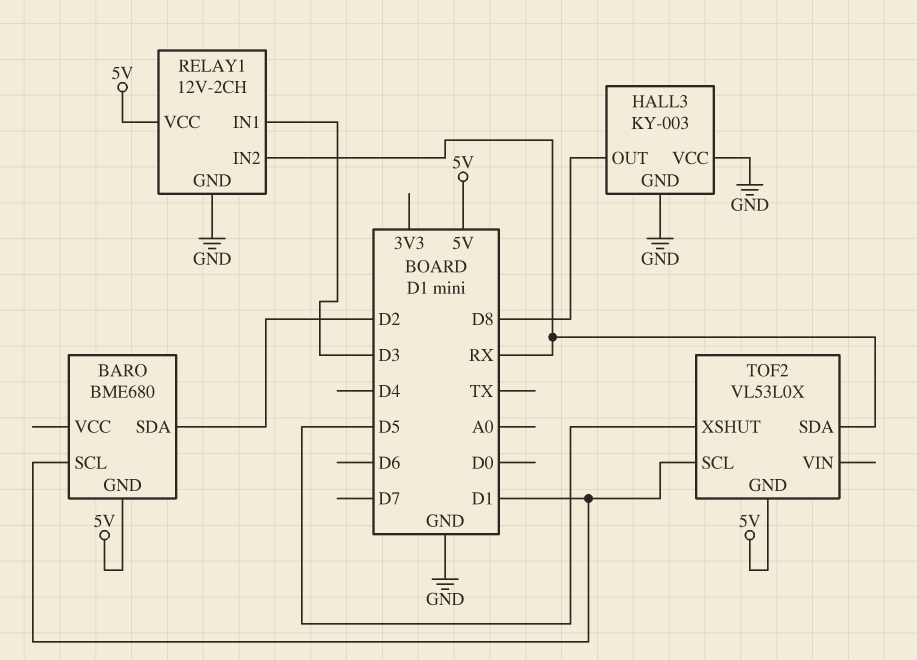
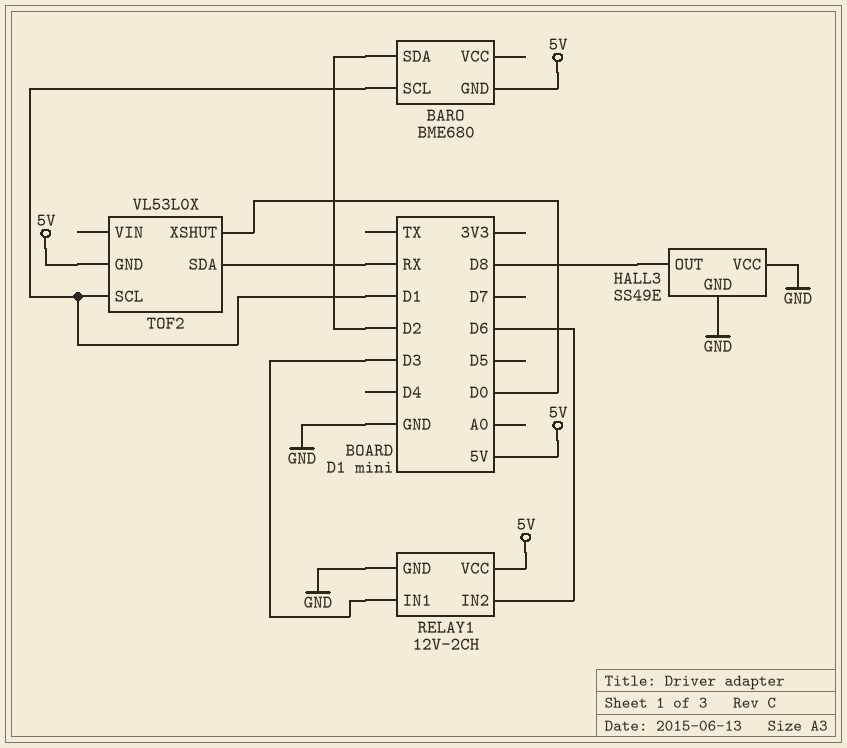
HALL3: KY-003 -> SS49E
RELAY1 pin IN2: RX -> D6
TOF2 pin XSHUT: D5 -> D0

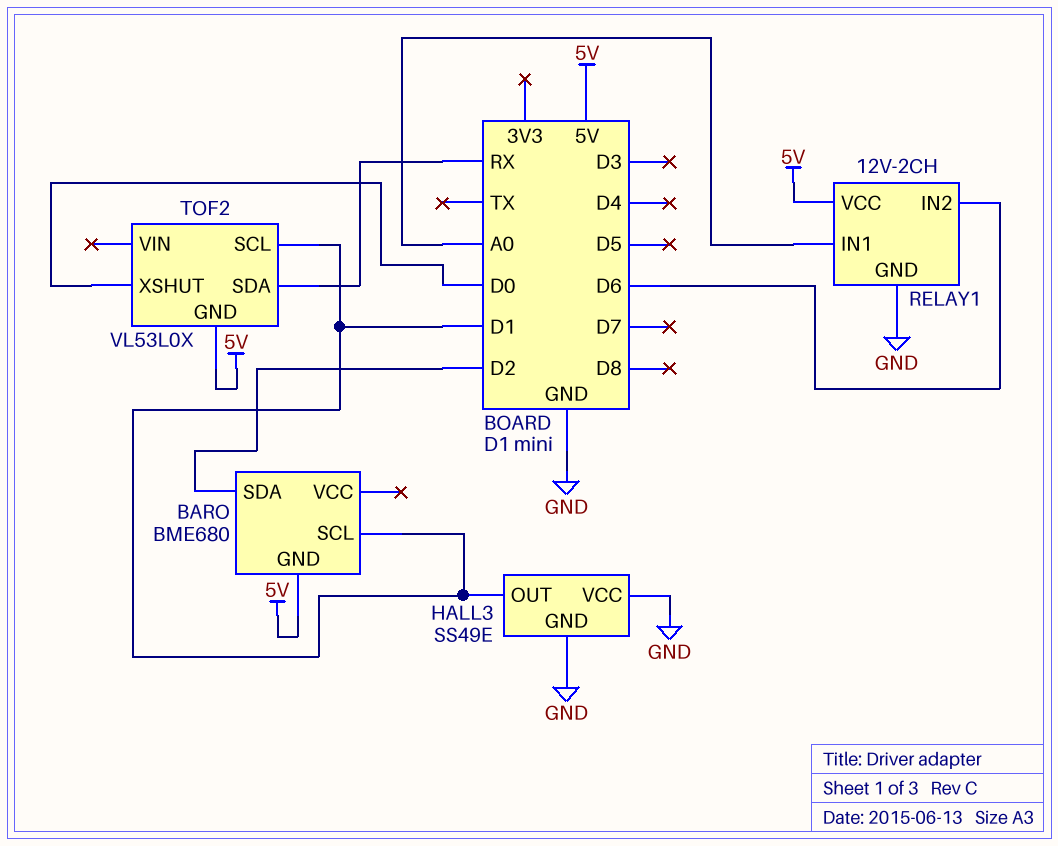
HALL3 pin OUT: D8 -> D1
RELAY1 pin IN1: D3 -> A0

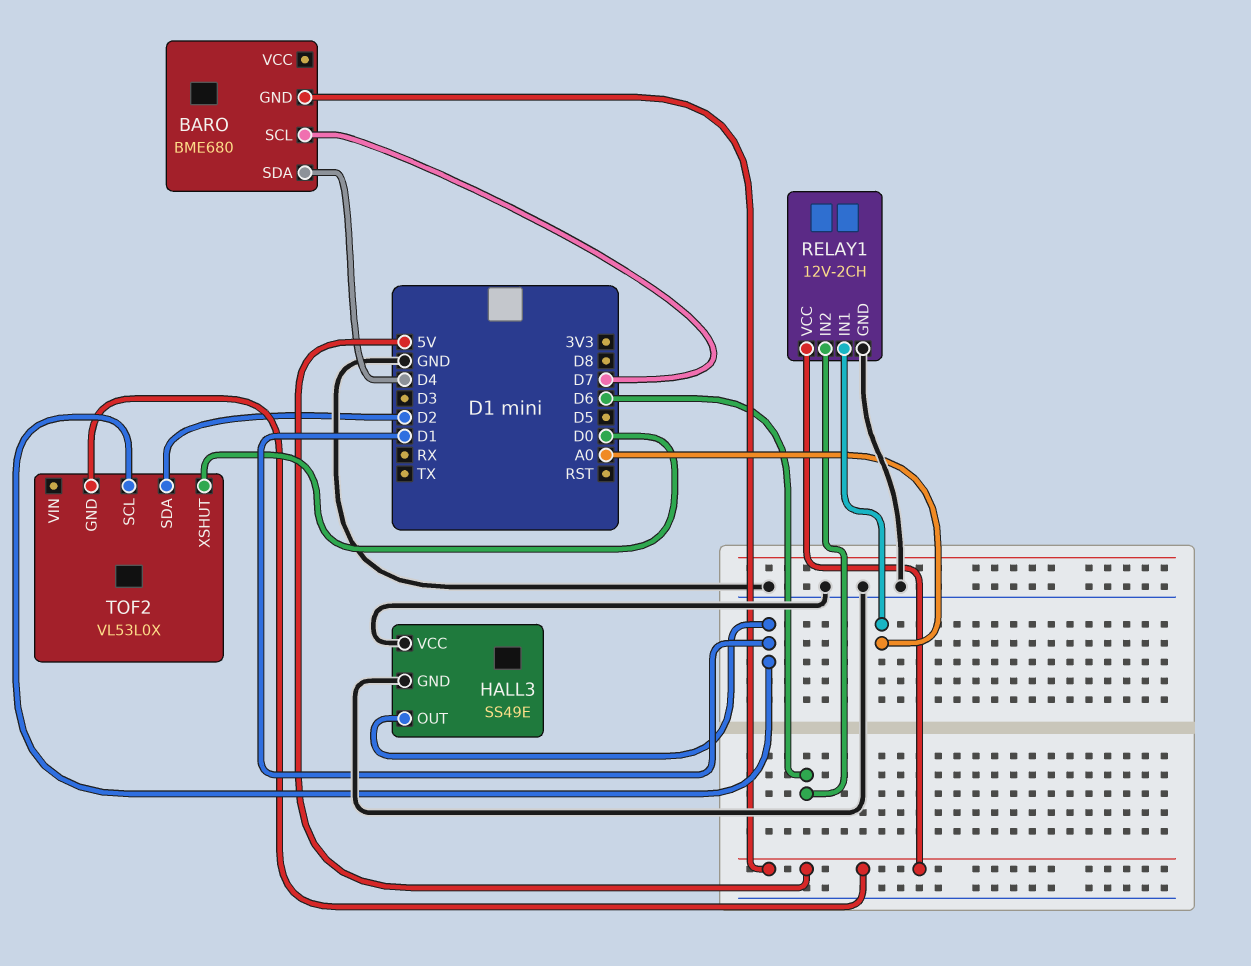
BARO pin SCL: D1 -> D7
BARO pin SDA: D2 -> D4
TOF2 pin SDA: RX -> D2

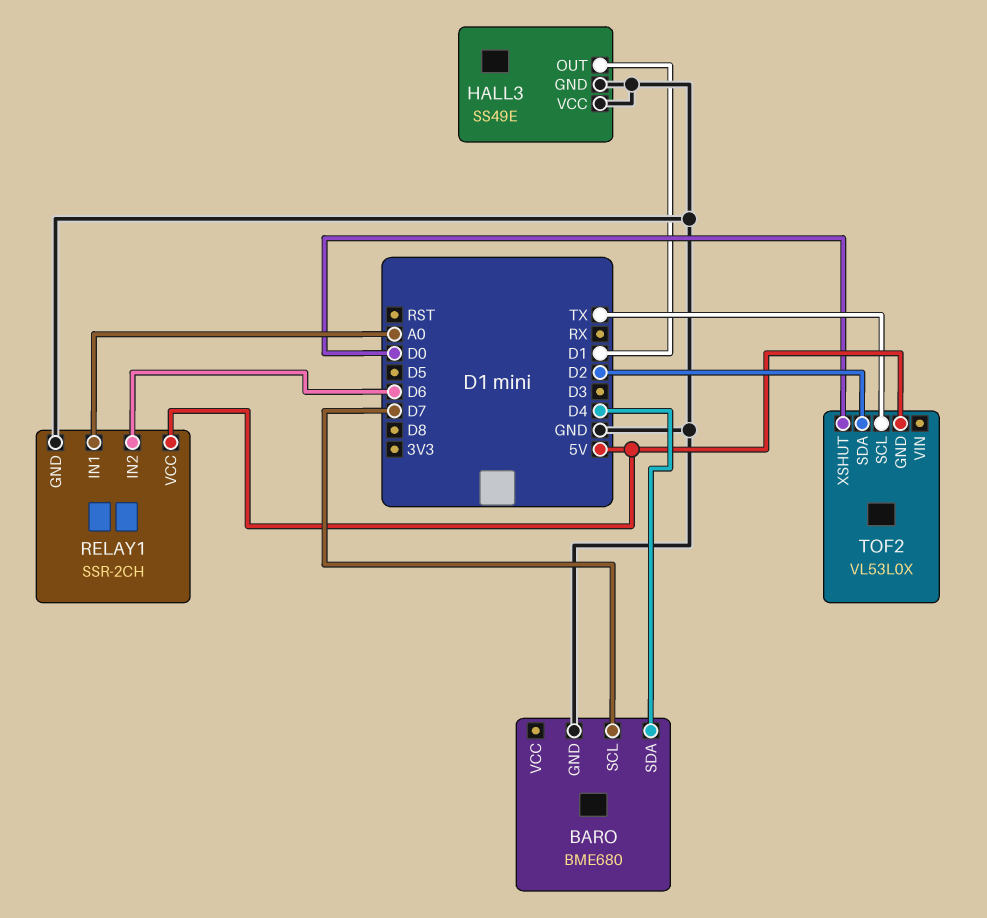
BARO pin GND: 5V -> GND
RELAY1: 12V-2CH -> SSR-2CH
TOF2 pin SCL: D1 -> TX

